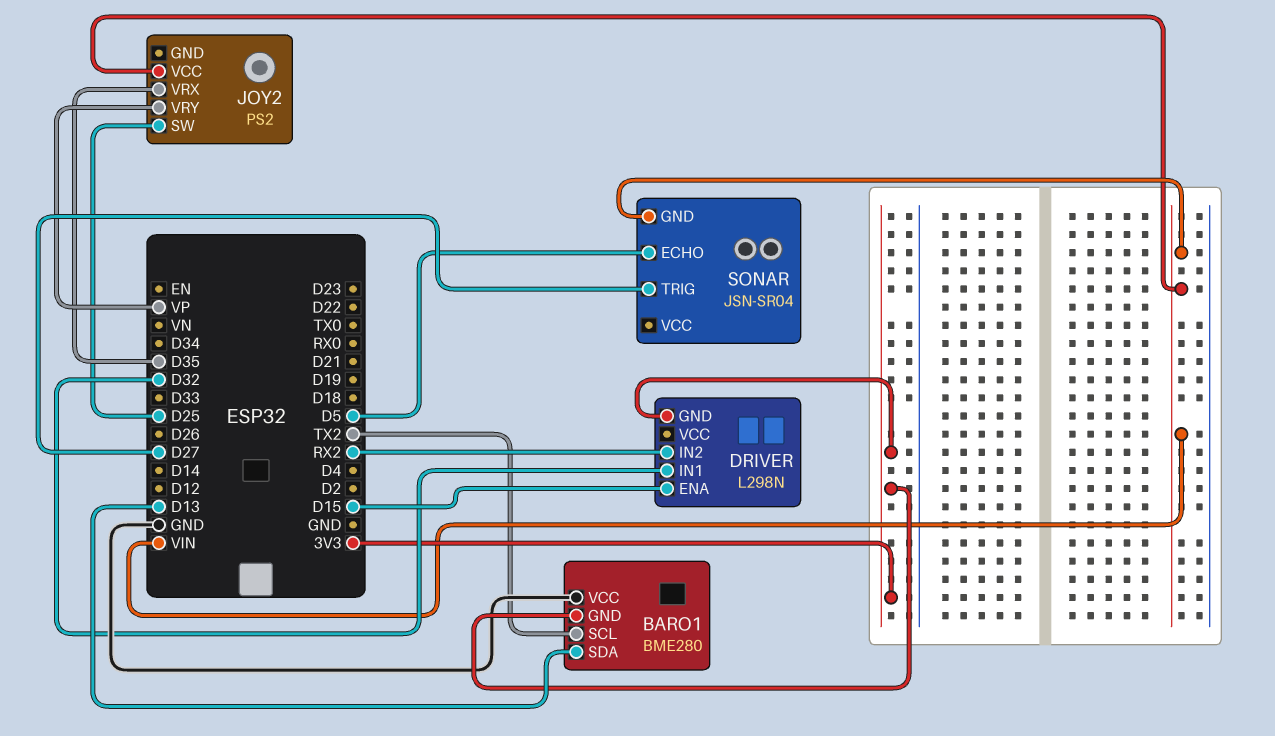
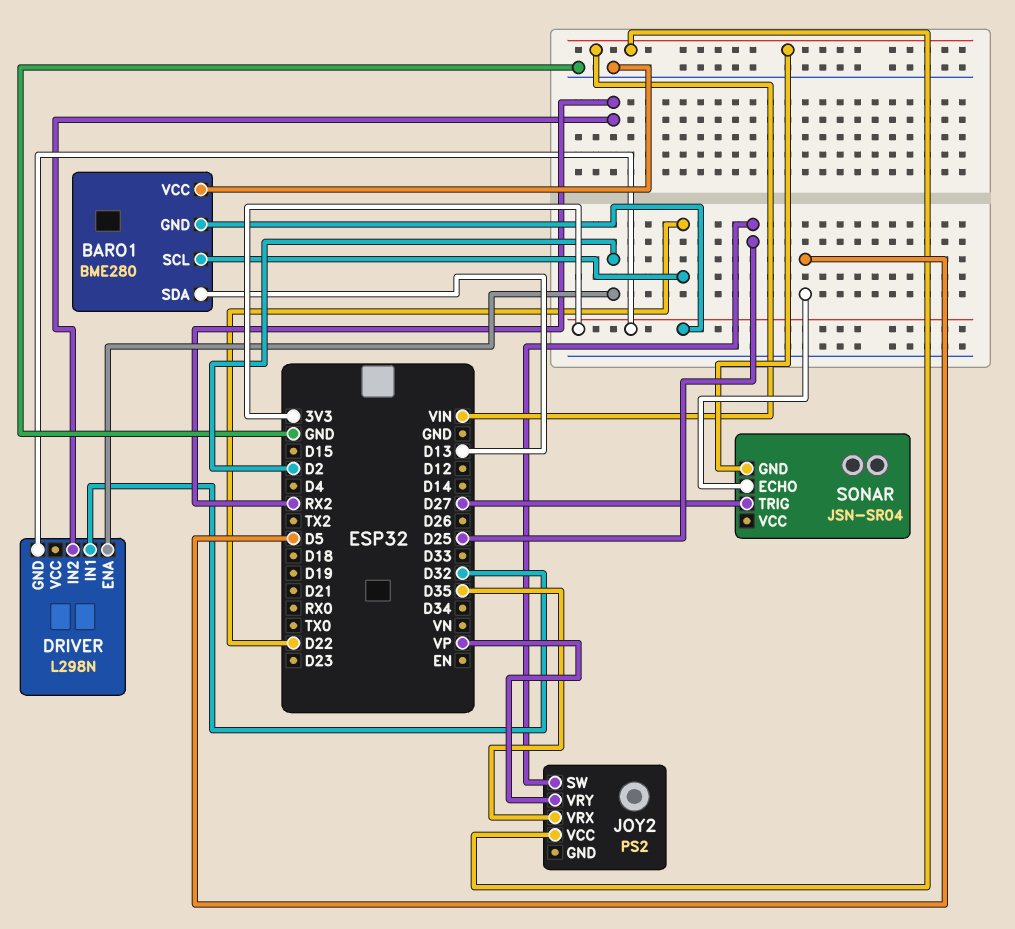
BARO1 pin SCL: TX2 -> D22
DRIVER pin ENA: D15 -> D2

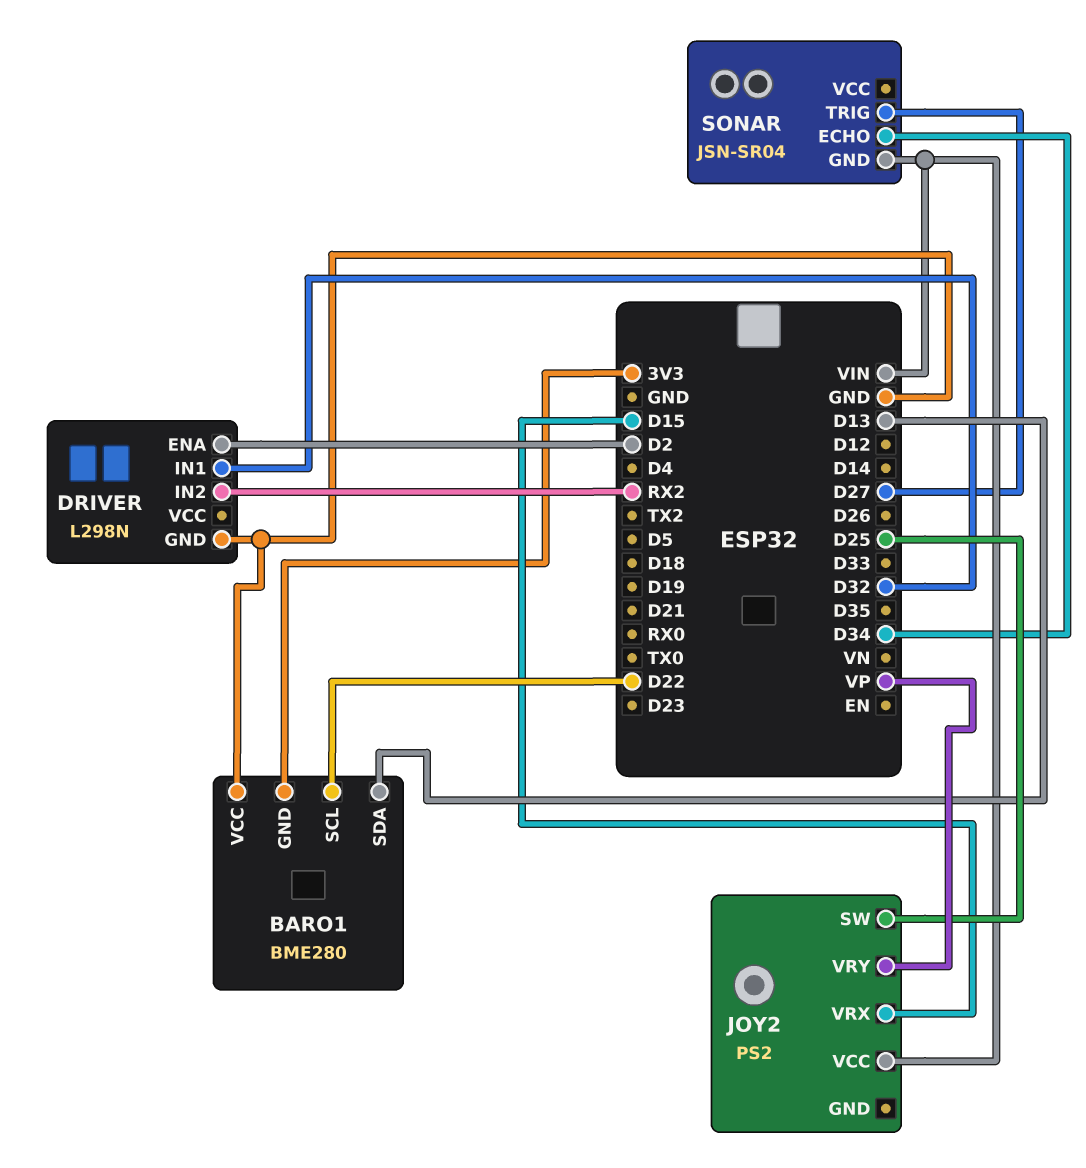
DRIVER pin GND: 3V3 -> GND
JOY2 pin VRX: D35 -> D15
SONAR pin ECHO: D5 -> D34

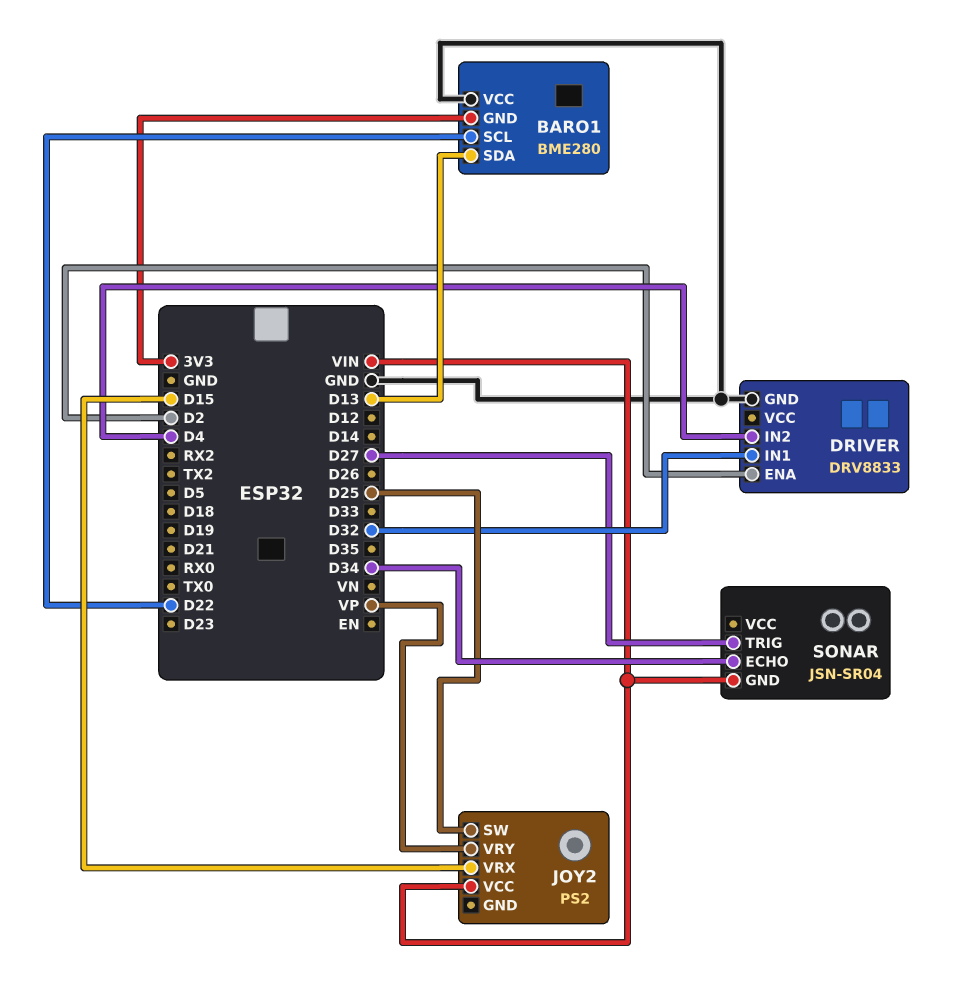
DRIVER: L298N -> DRV8833
DRIVER pin IN2: RX2 -> D4

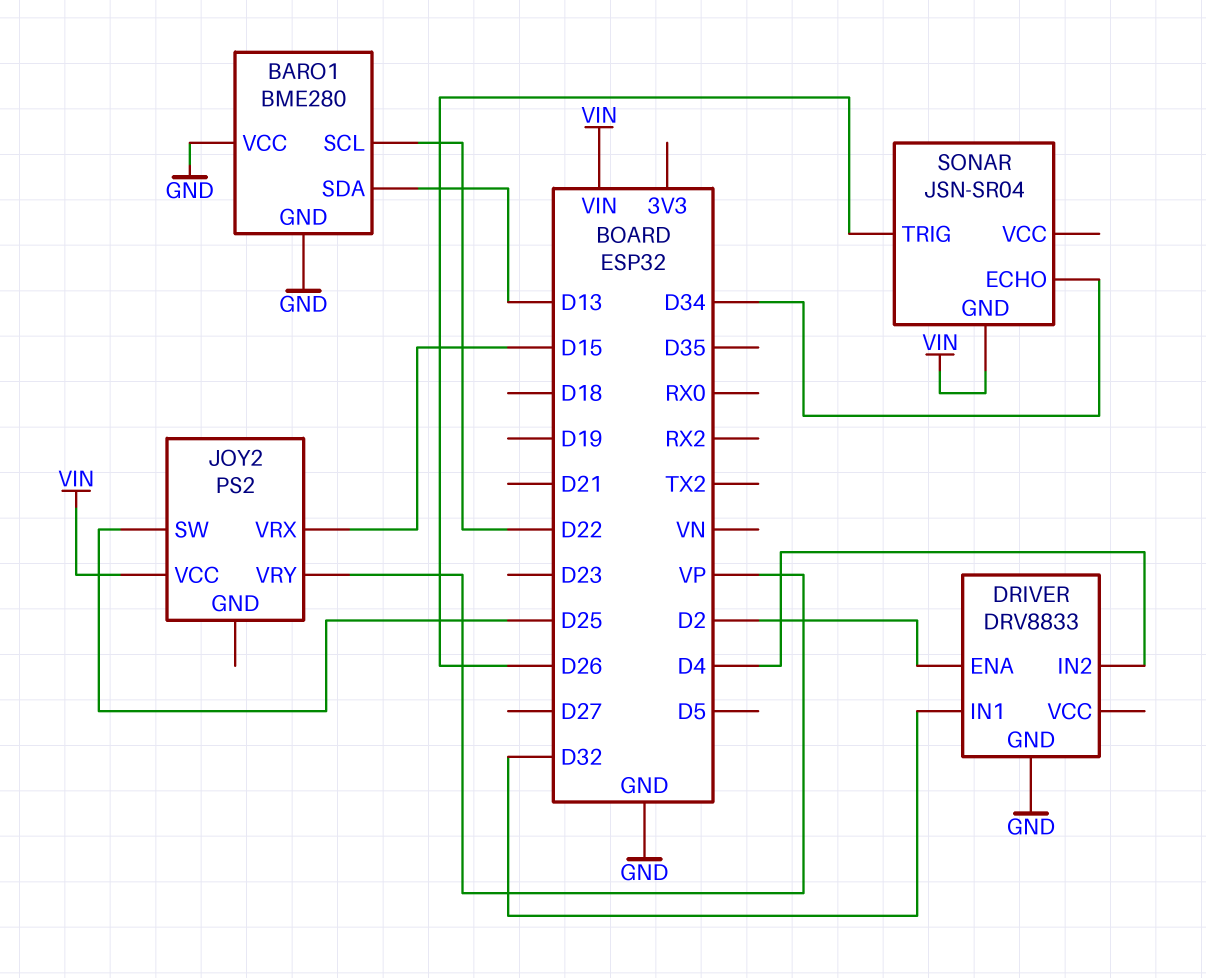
BARO1 pin GND: 3V3 -> GND
SONAR pin TRIG: D27 -> D26

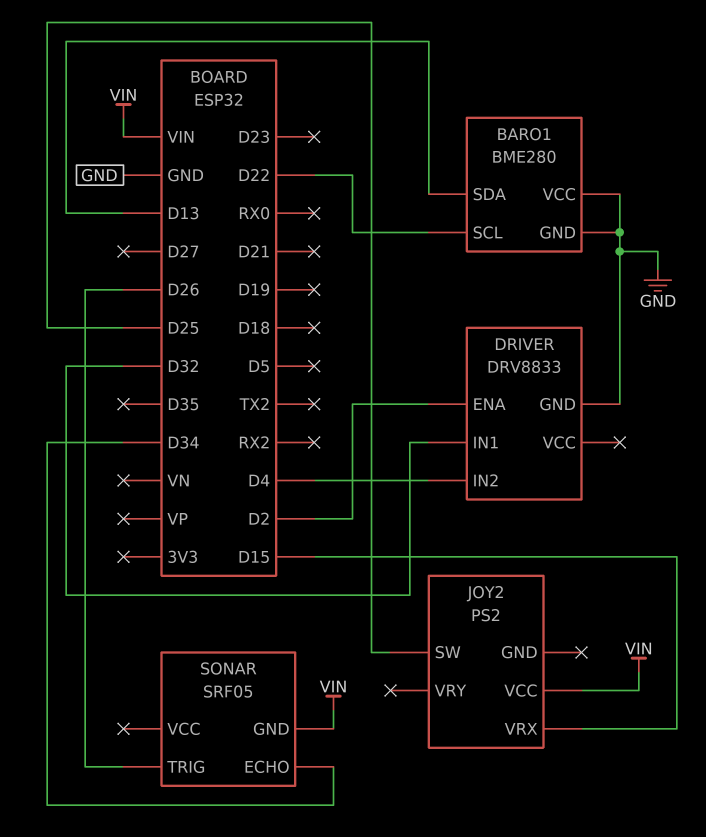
JOY2 pin VRY: VP -> none
SONAR: JSN-SR04 -> SRF05

